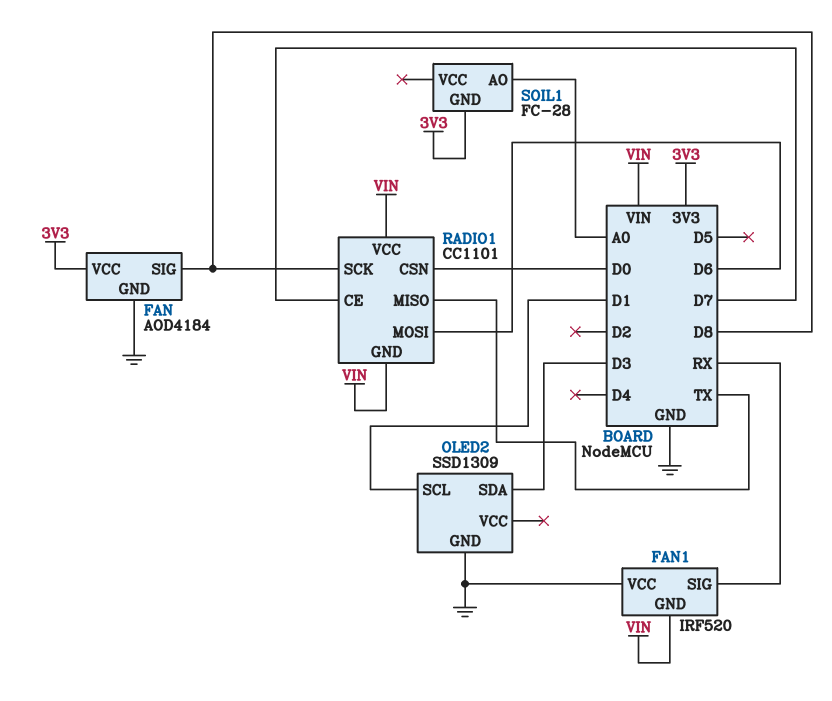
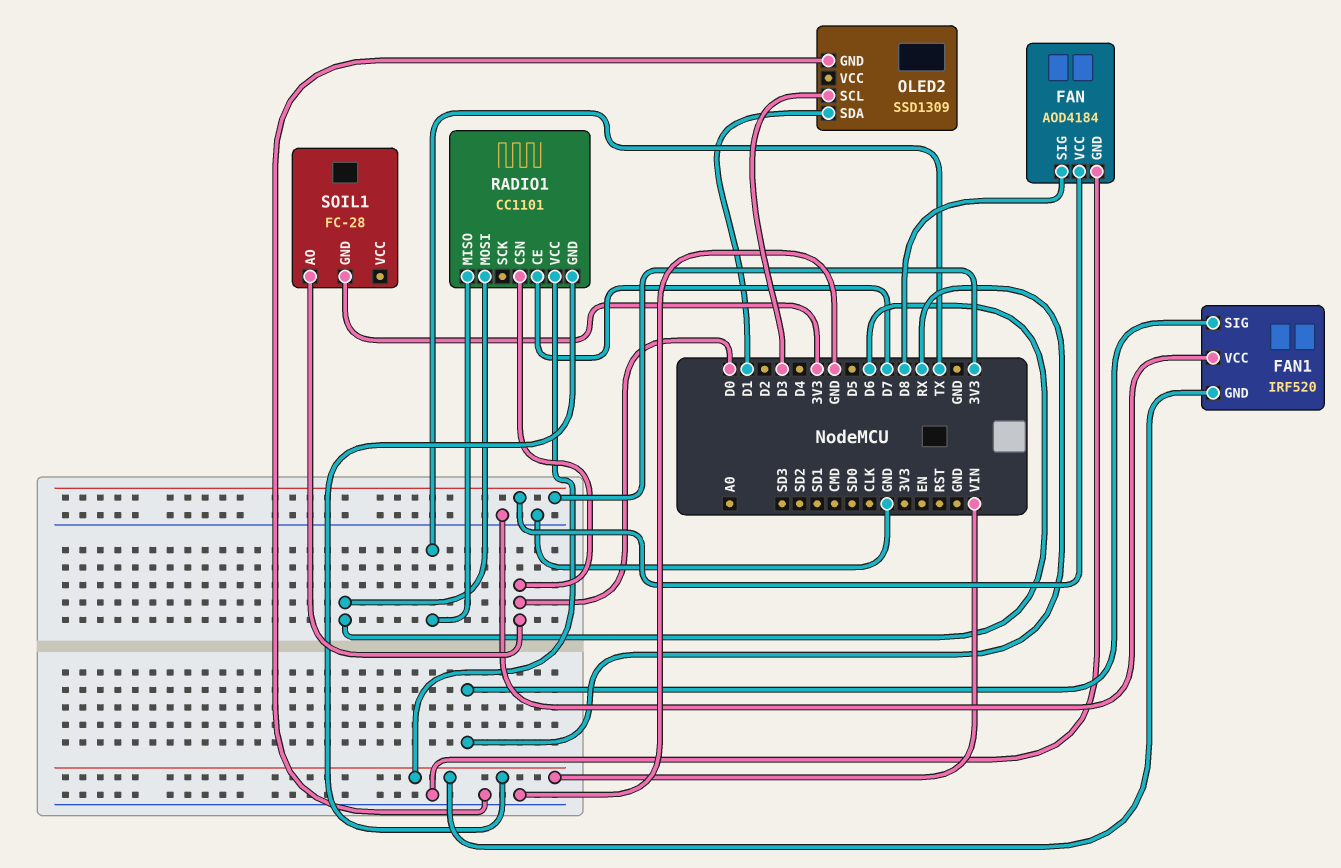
OLED2 pin SCL: D1 -> D3
OLED2 pin SDA: D3 -> D1
RADIO1 pin SCK: D8 -> none
SOIL1 pin AO: A0 -> D0

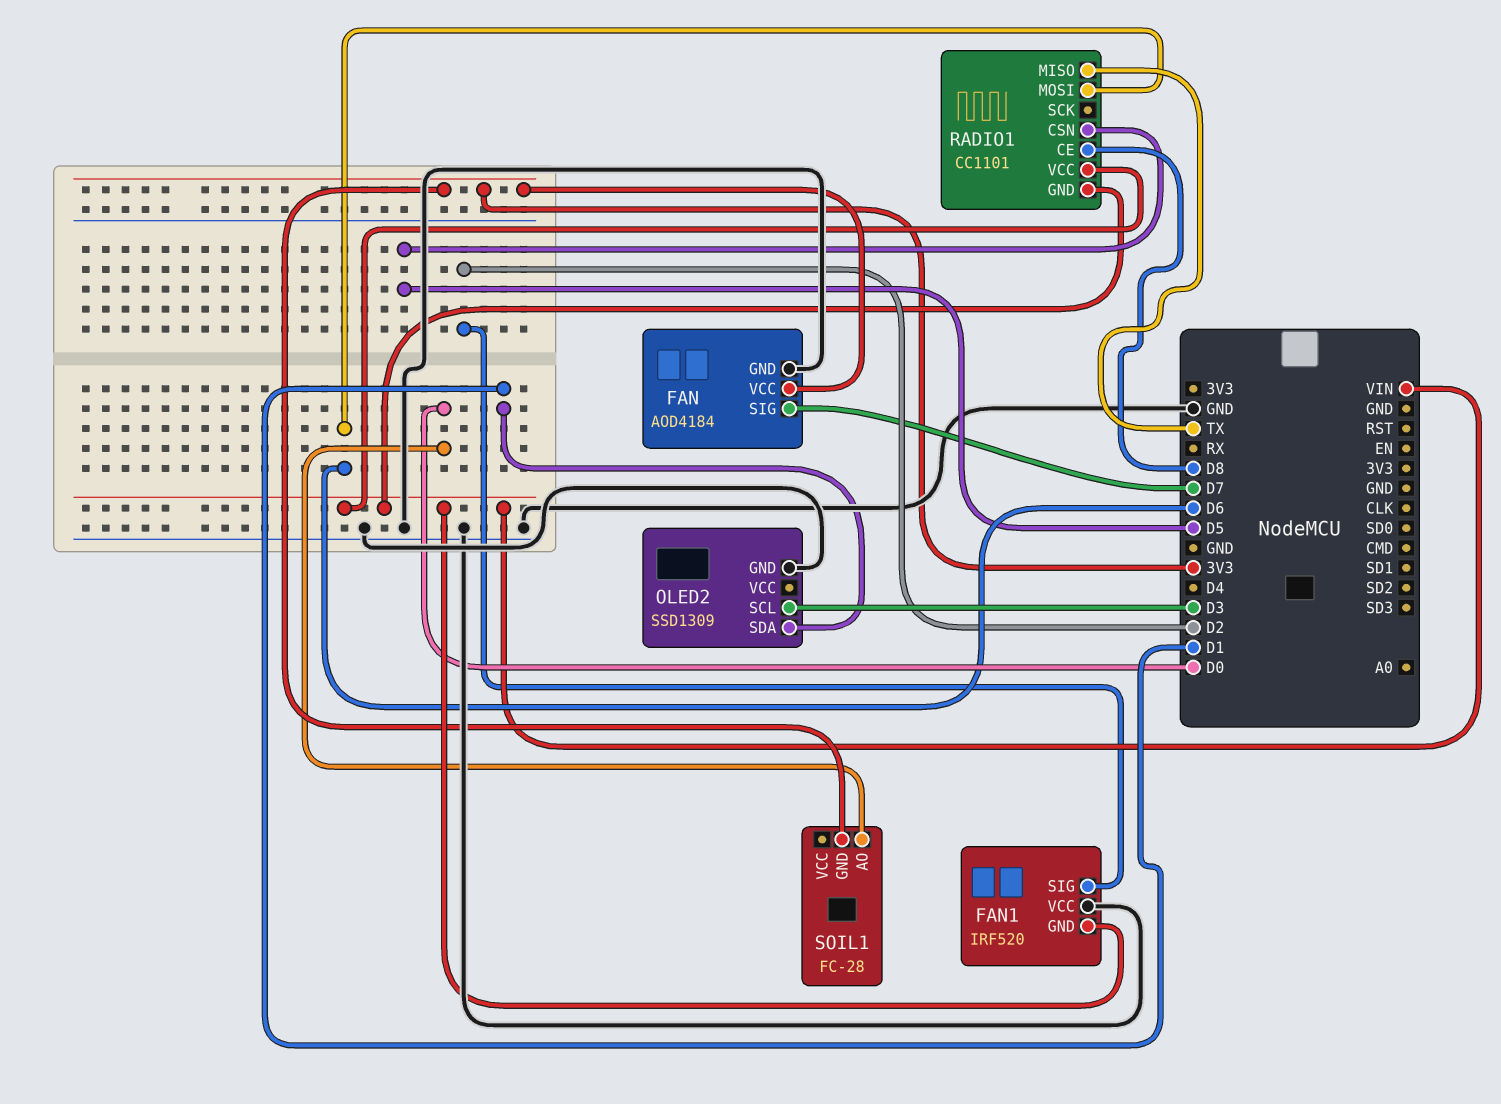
FAN pin SIG: D8 -> D7
FAN1 pin SIG: RX -> D2
RADIO1 pin CE: D7 -> D8
RADIO1 pin CSN: D0 -> D5

